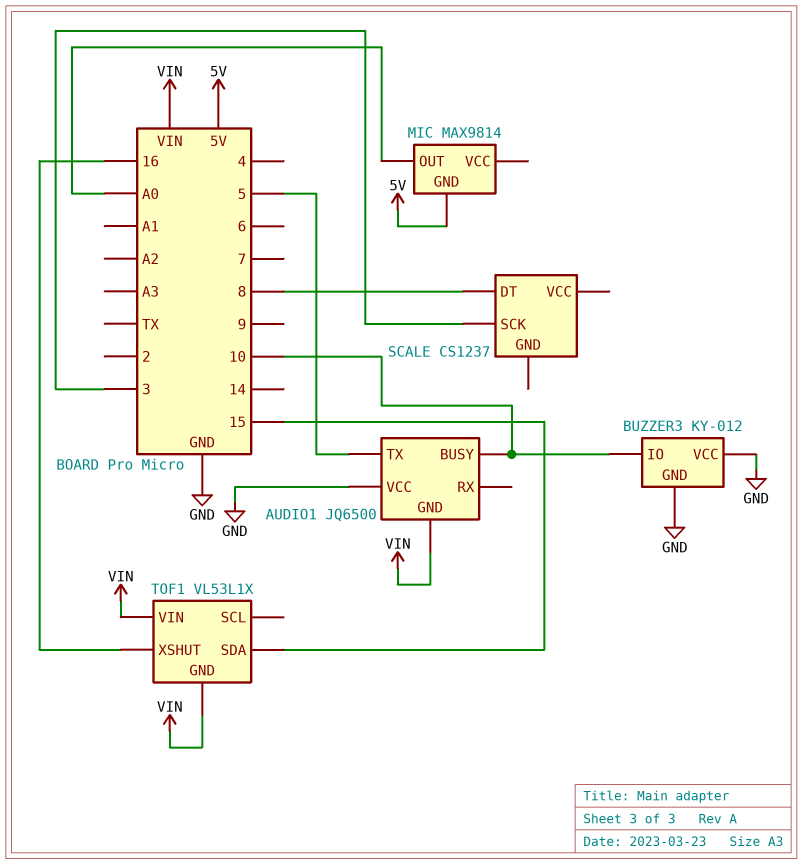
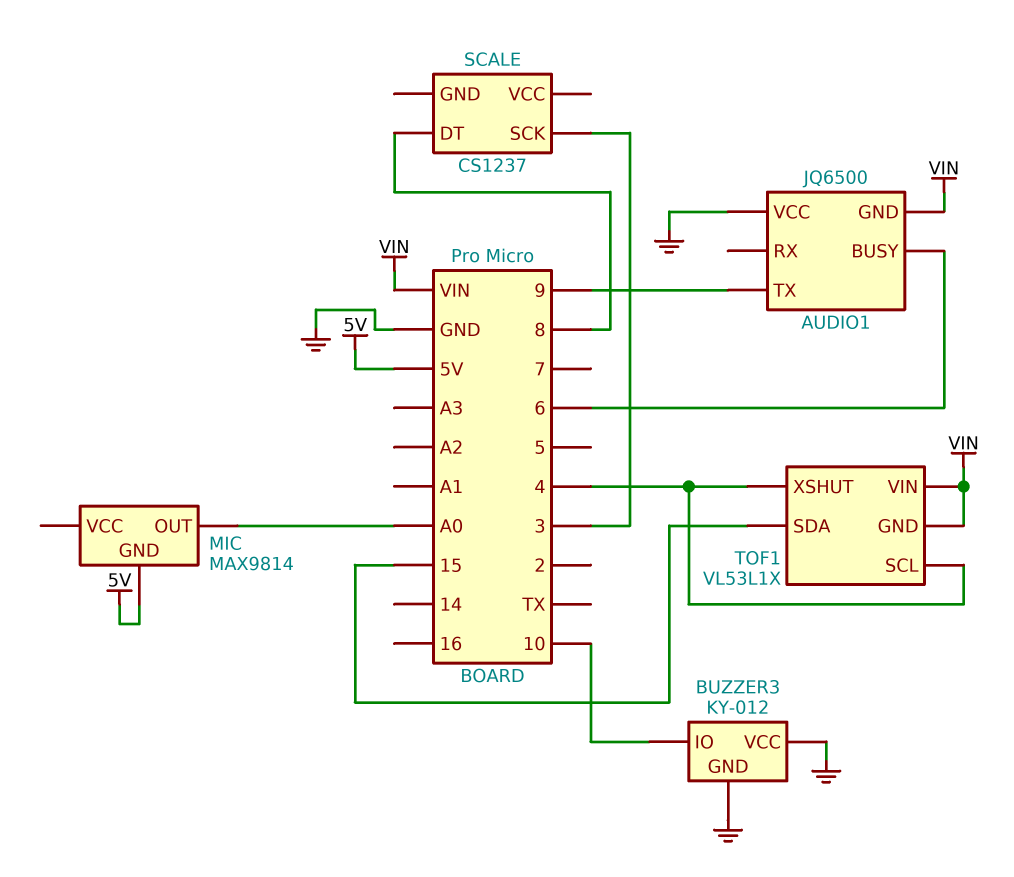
AUDIO1 pin BUSY: 10 -> 6
AUDIO1 pin TX: 5 -> 9
TOF1 pin SCL: none -> 4
TOF1 pin XSHUT: 16 -> 4

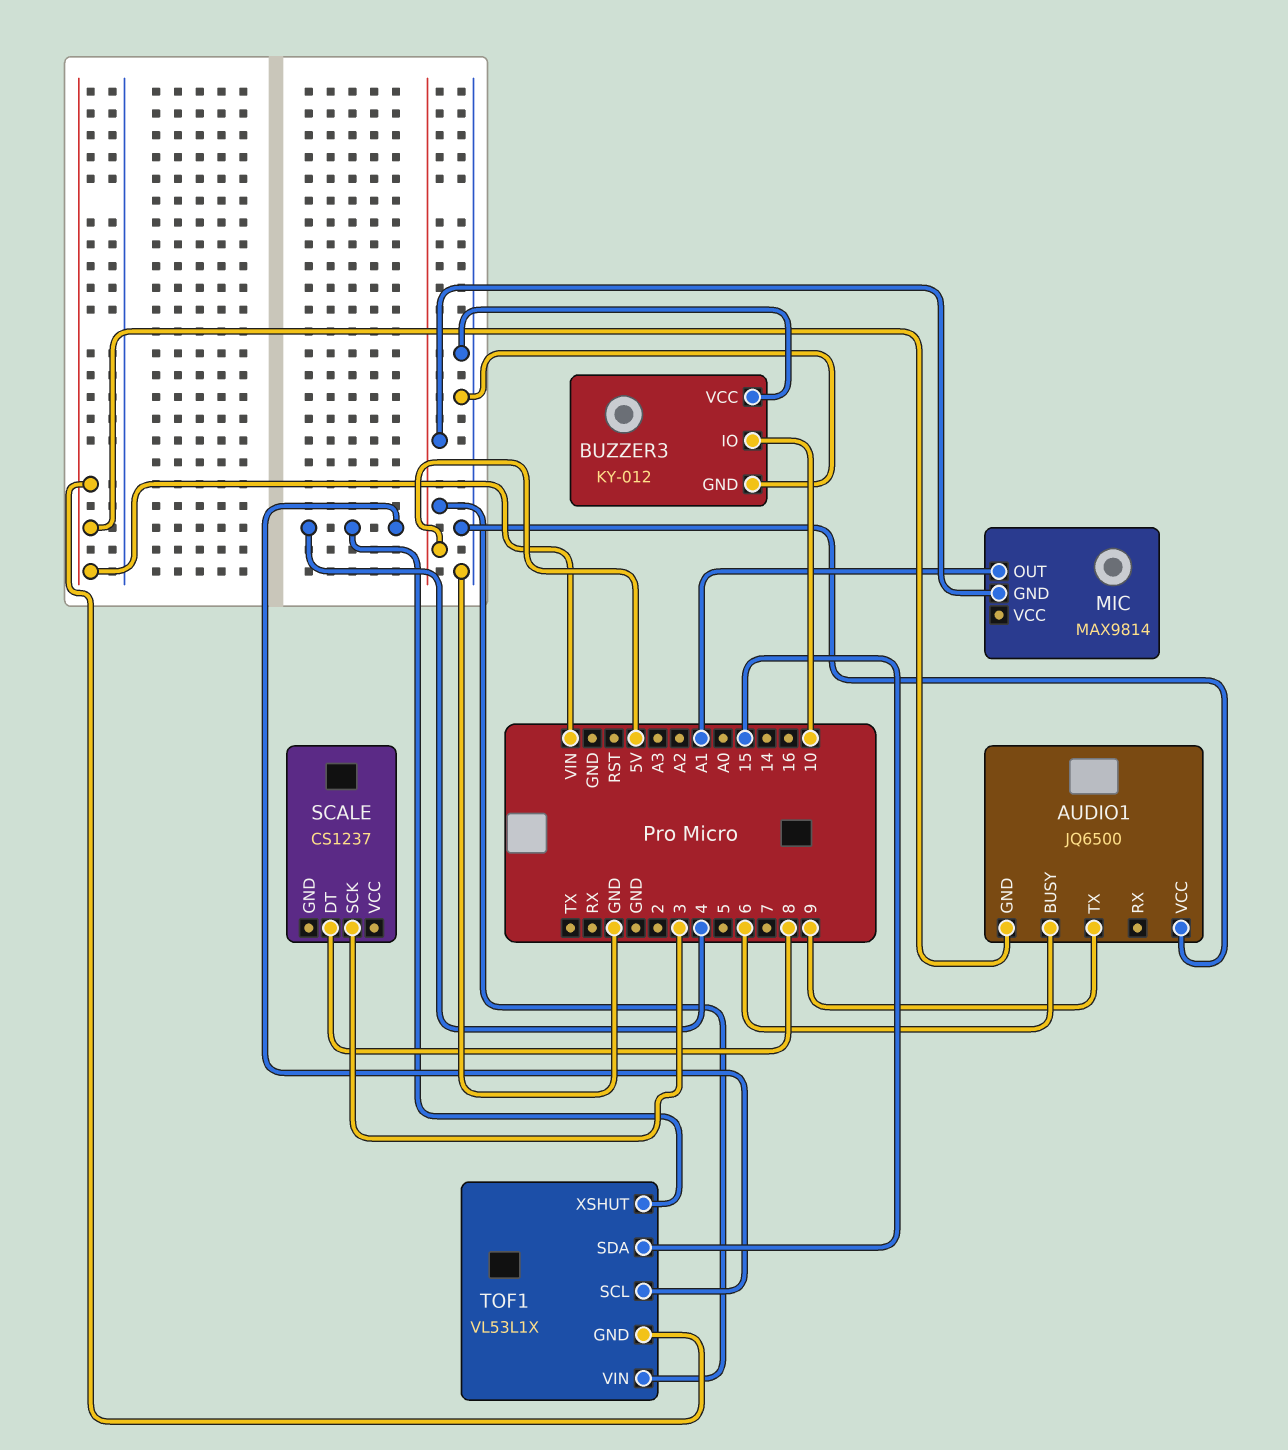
MIC pin OUT: A0 -> A1
TOF1 pin VIN: VIN -> 5V

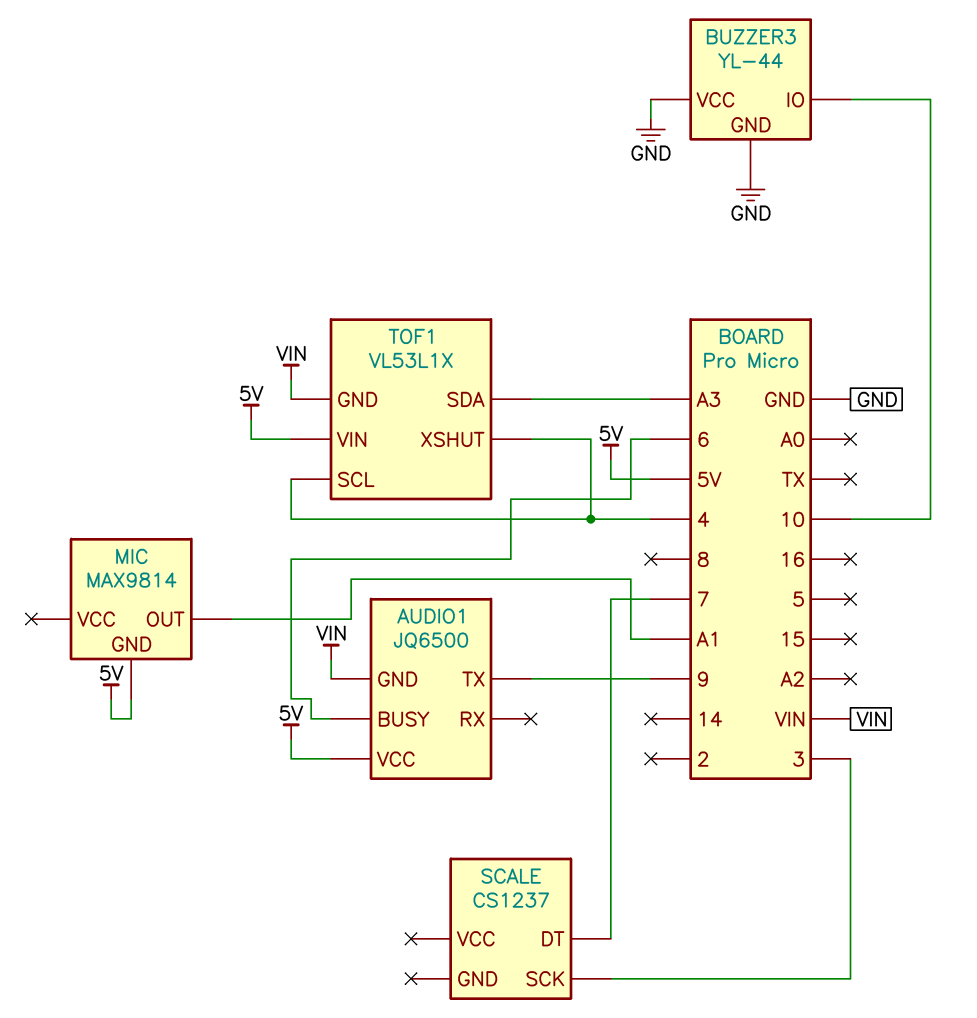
AUDIO1 pin VCC: GND -> 5V
BUZZER3: KY-012 -> YL-44
SCALE pin DT: 8 -> 7
TOF1 pin SDA: 15 -> A3

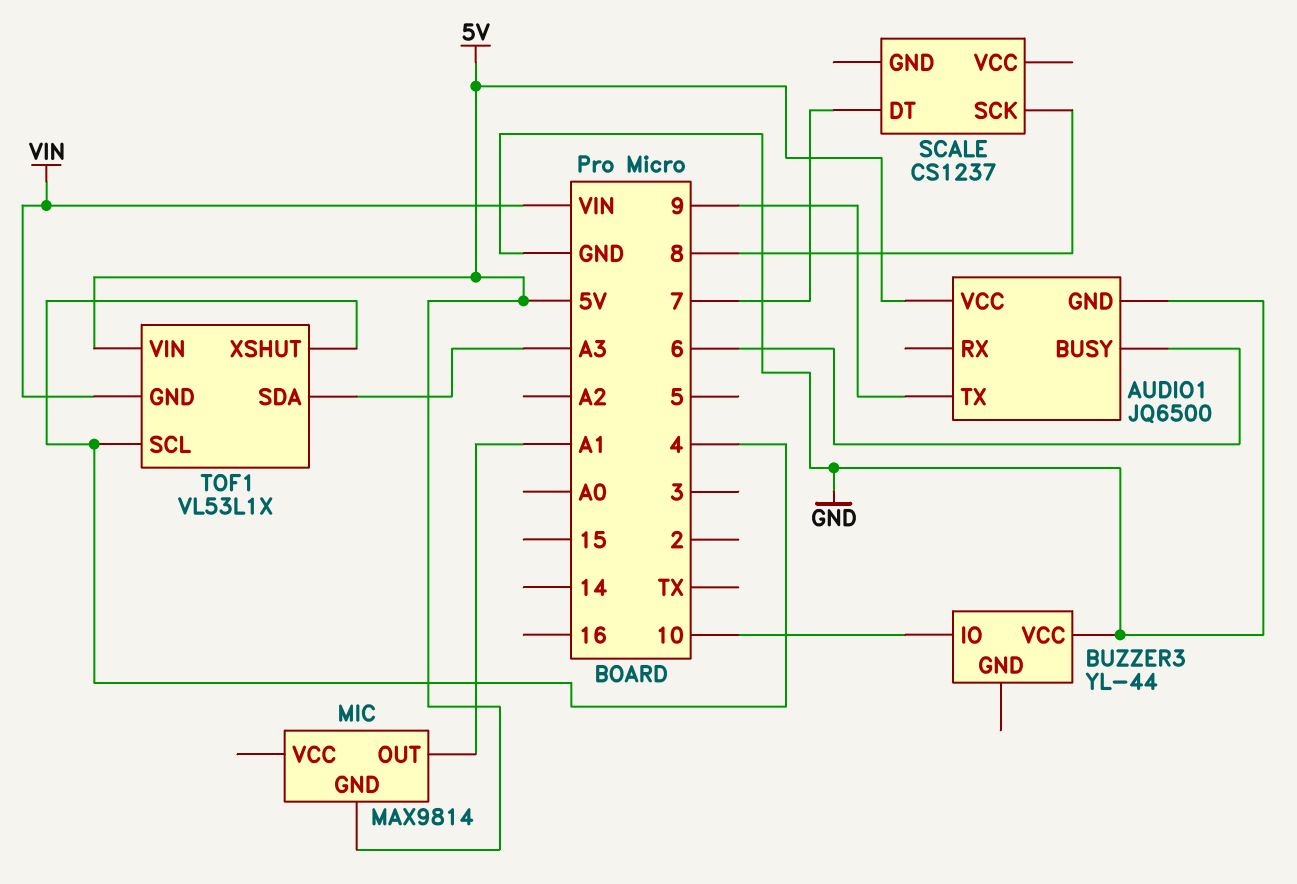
AUDIO1 pin GND: VIN -> GND
BUZZER3 pin GND: GND -> none
SCALE pin SCK: 3 -> 8

